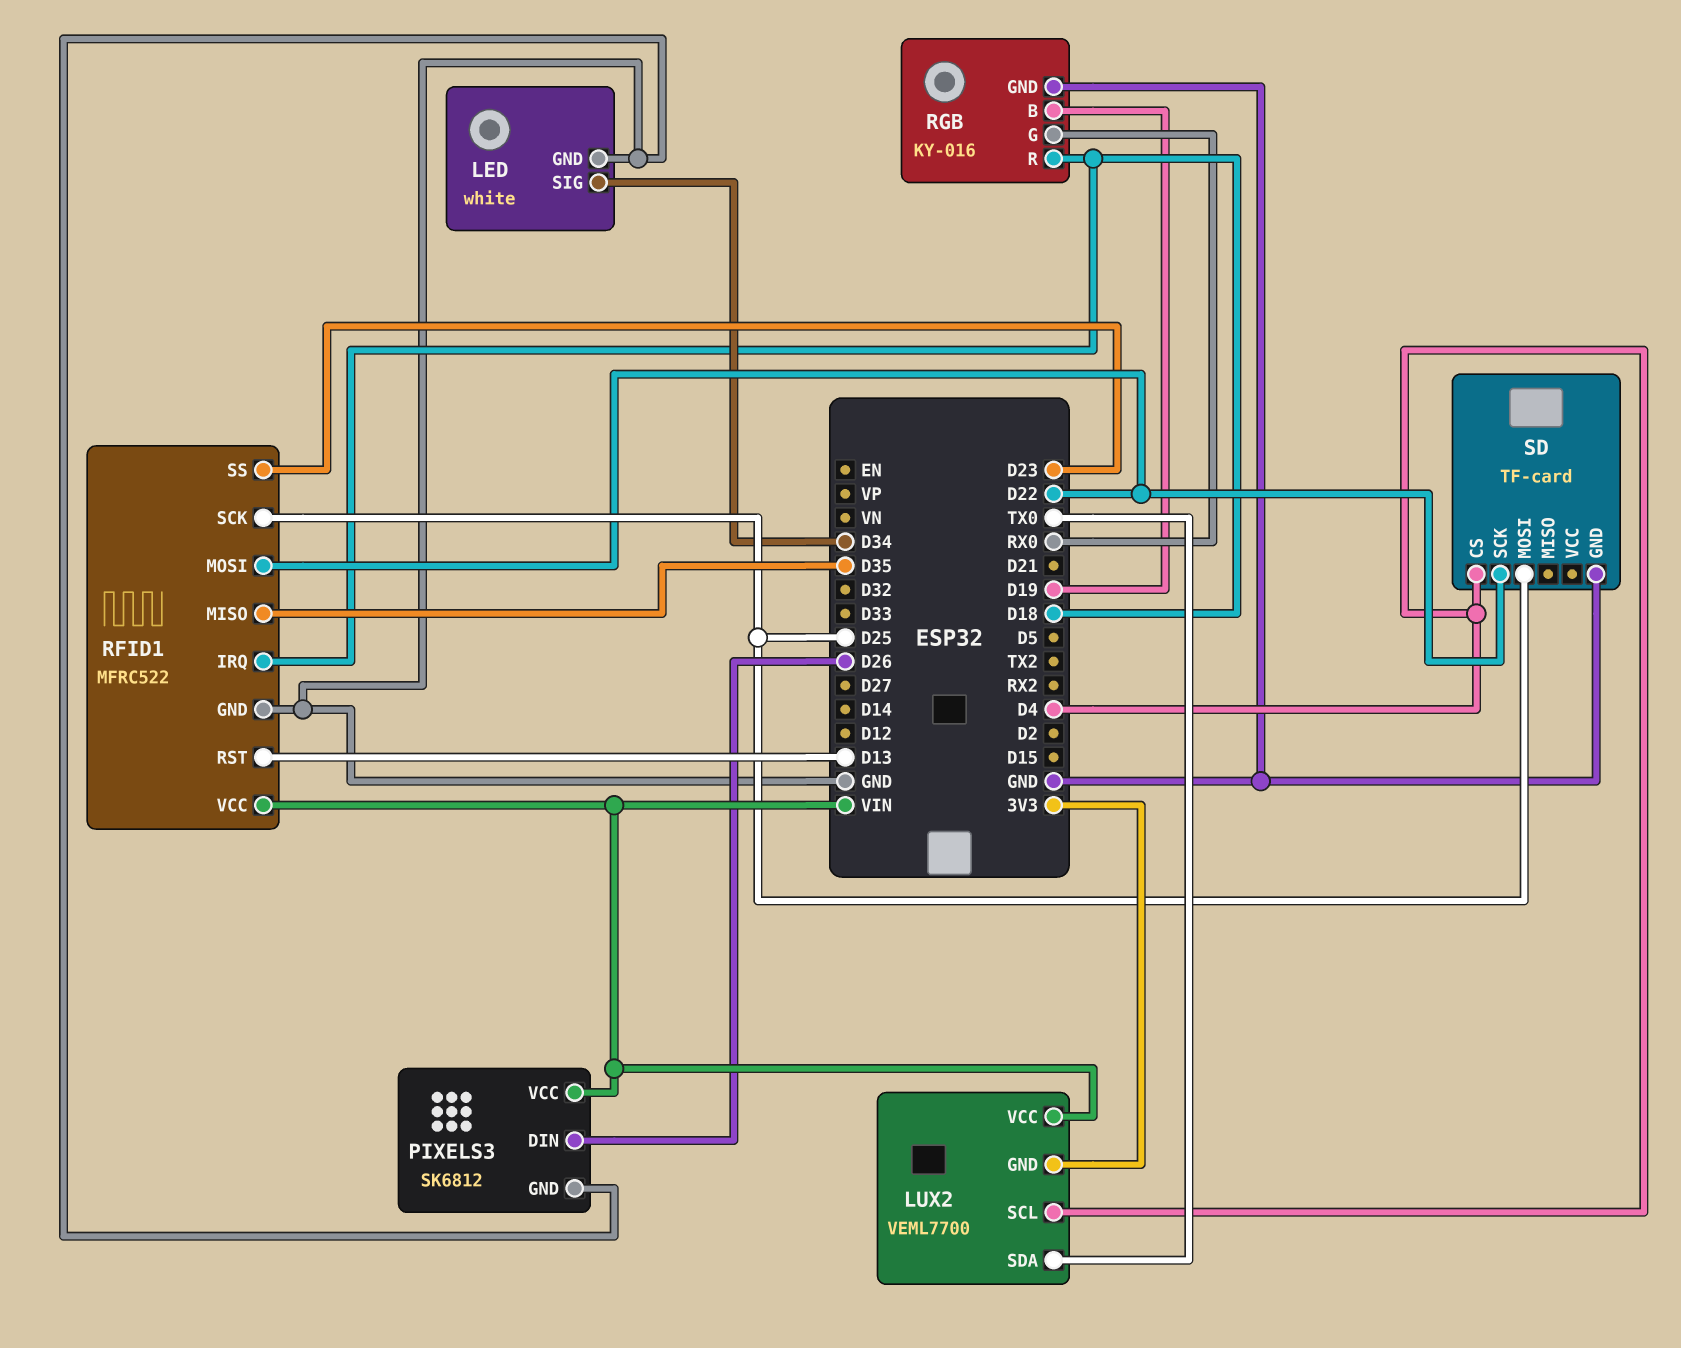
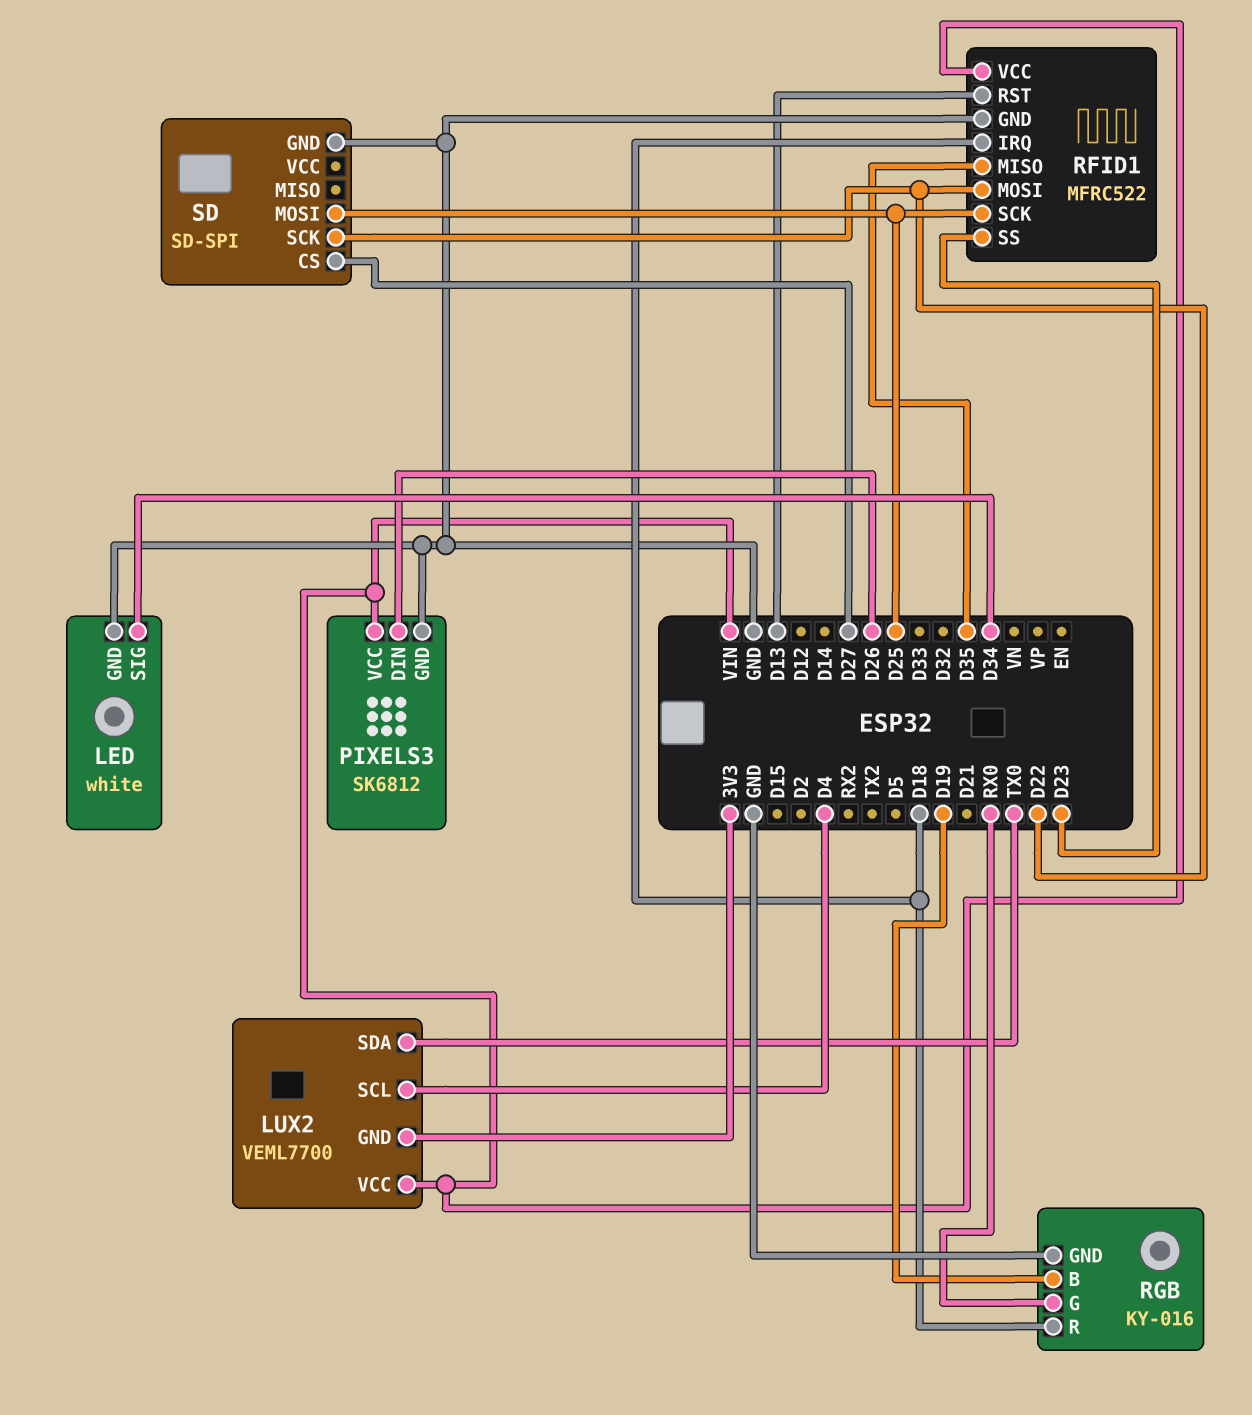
SD: TF-card -> SD-SPI
SD pin CS: D4 -> D27

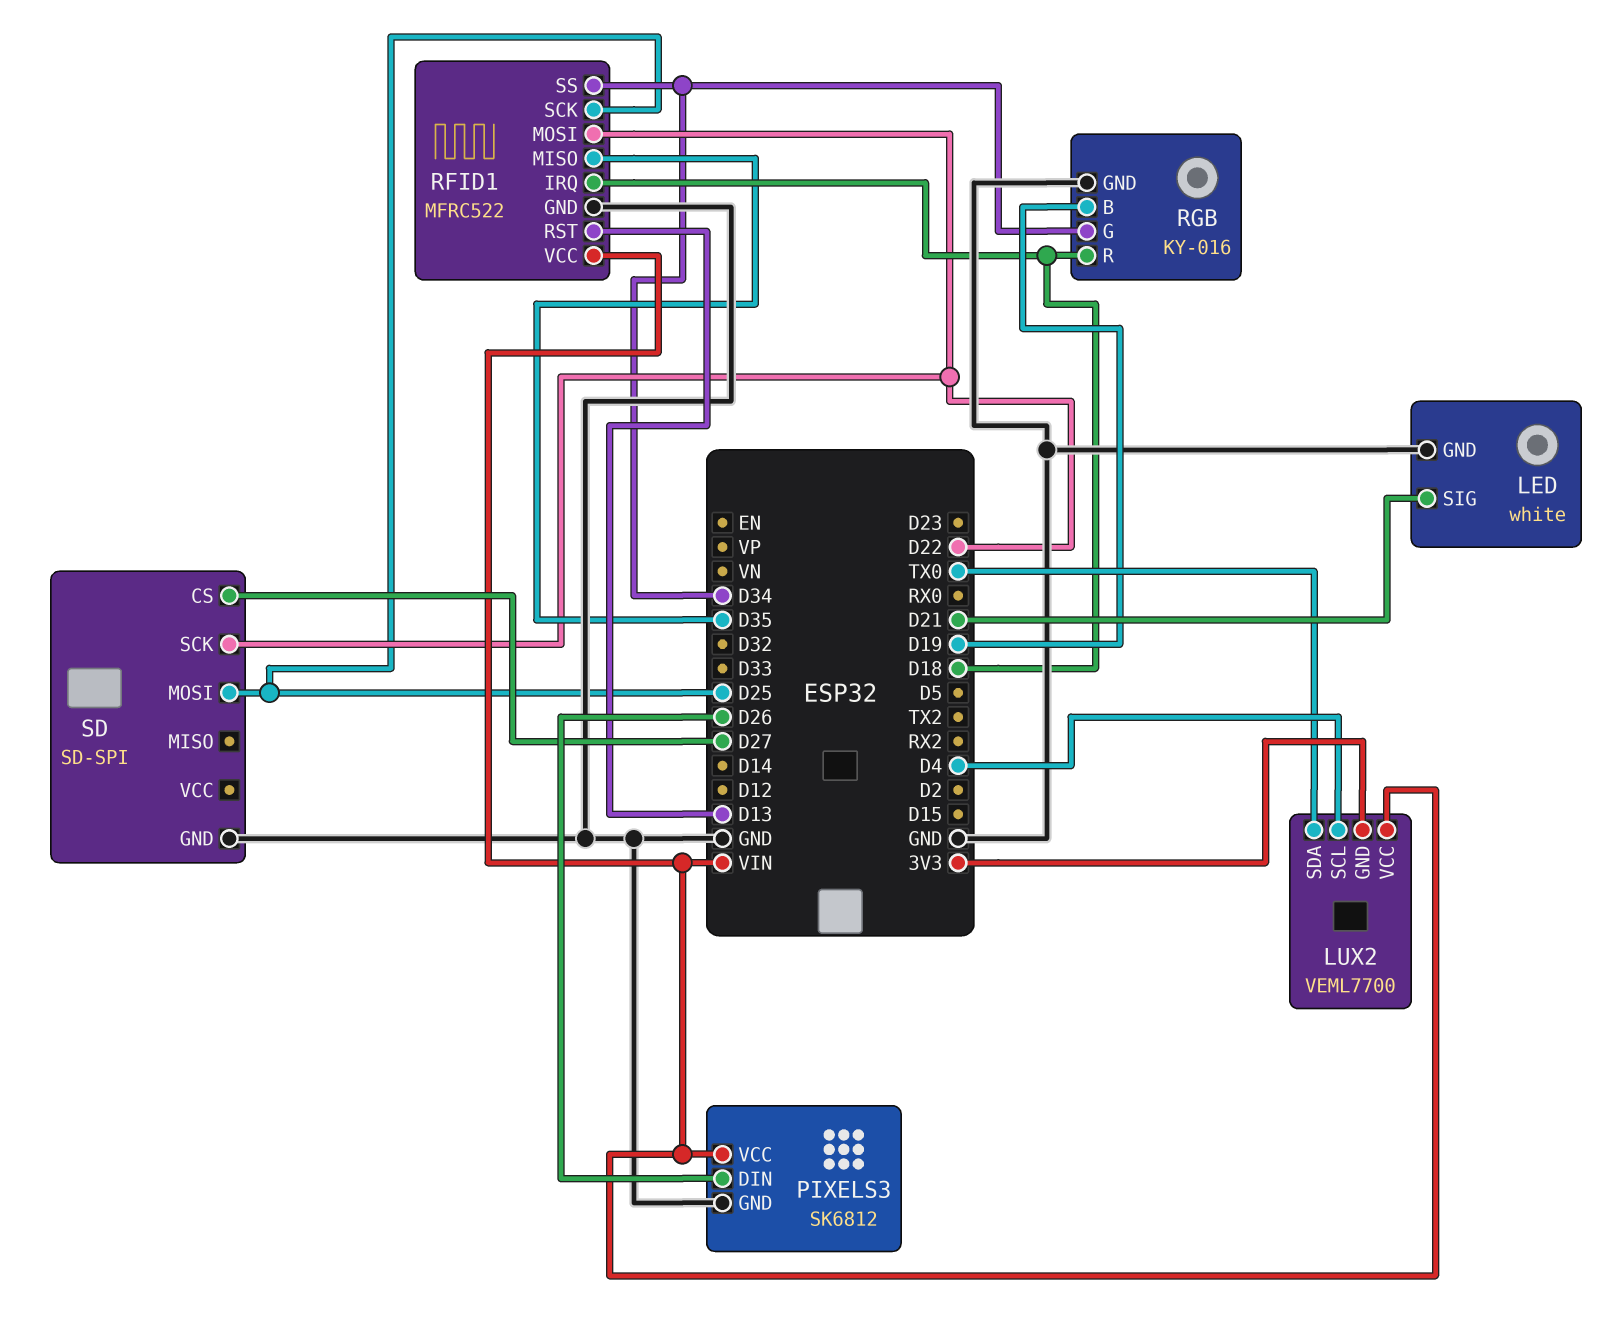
LED pin SIG: D34 -> D21
RFID1 pin SS: D23 -> D34
RGB pin G: RX0 -> D34

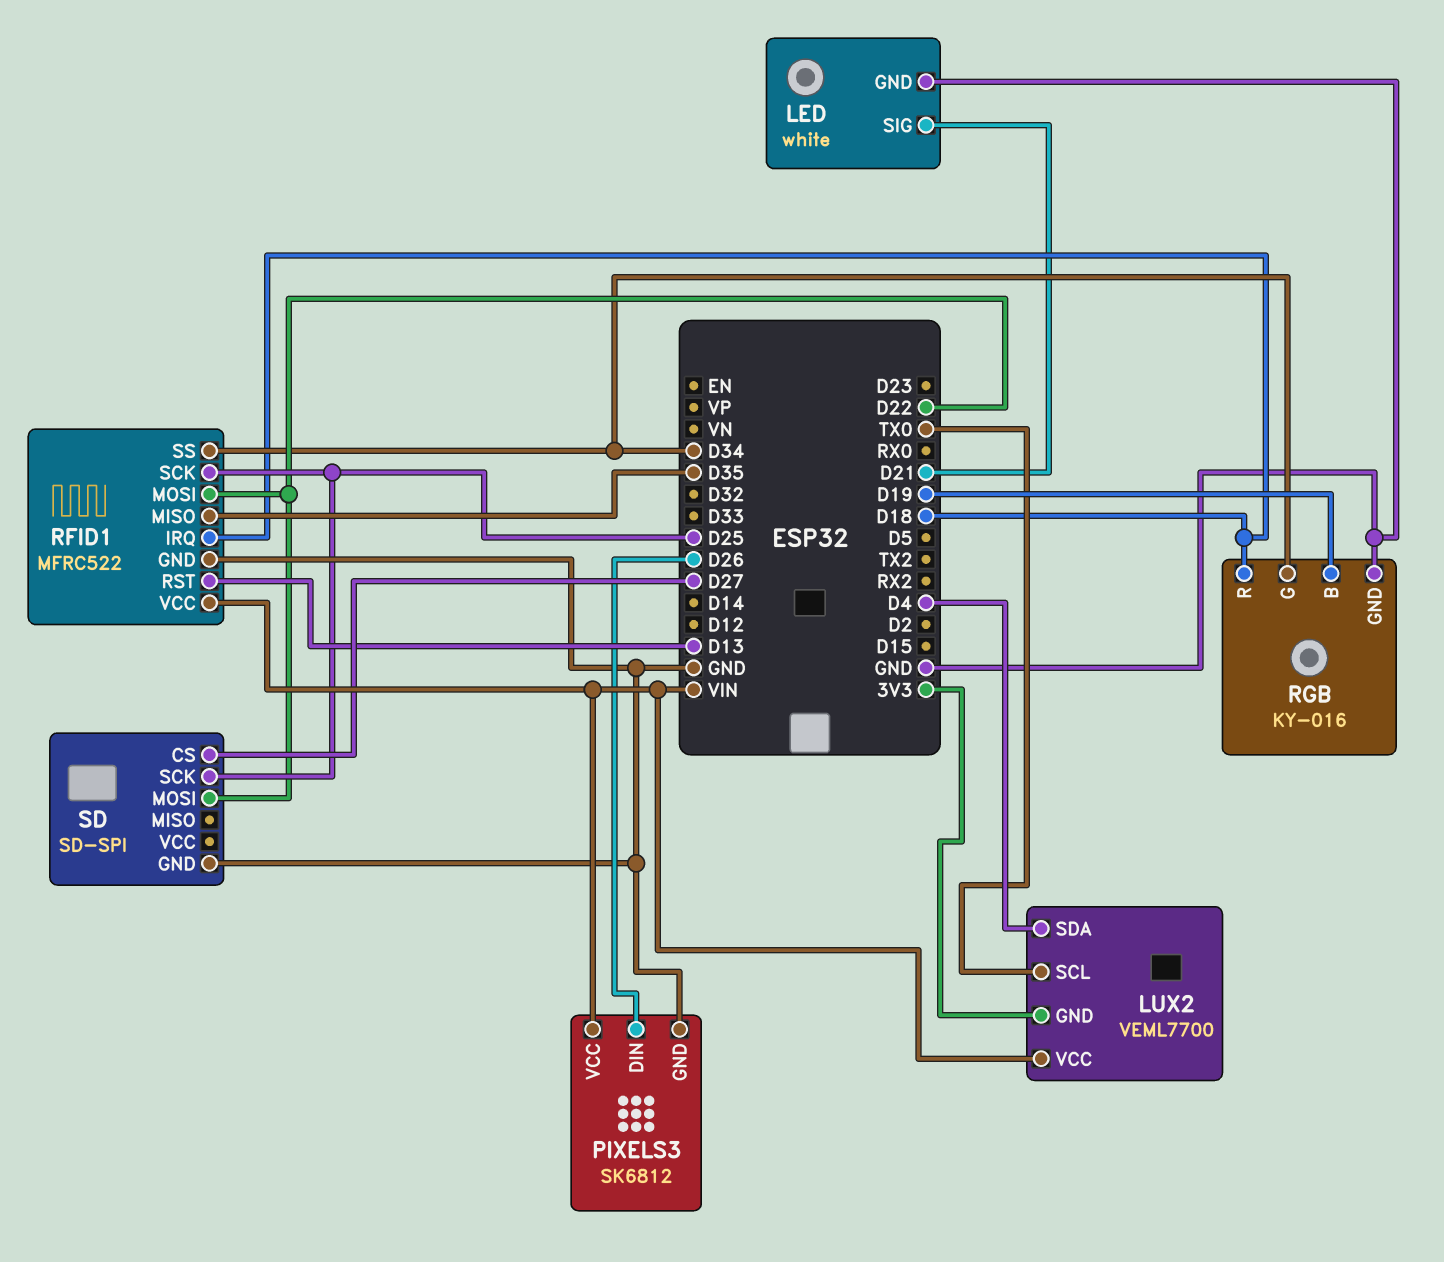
LUX2 pin SCL: D4 -> TX0
LUX2 pin SDA: TX0 -> D4
SD pin MOSI: D25 -> D22
SD pin SCK: D22 -> D25

